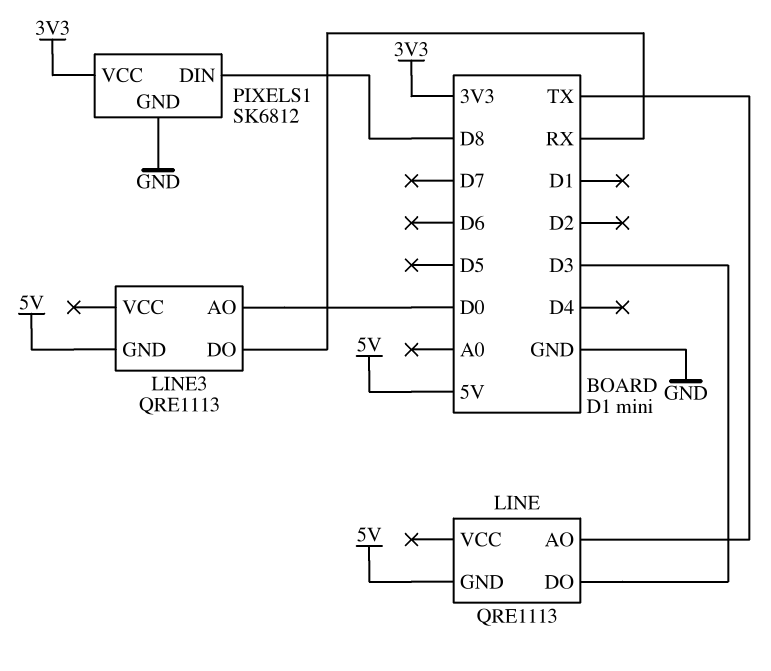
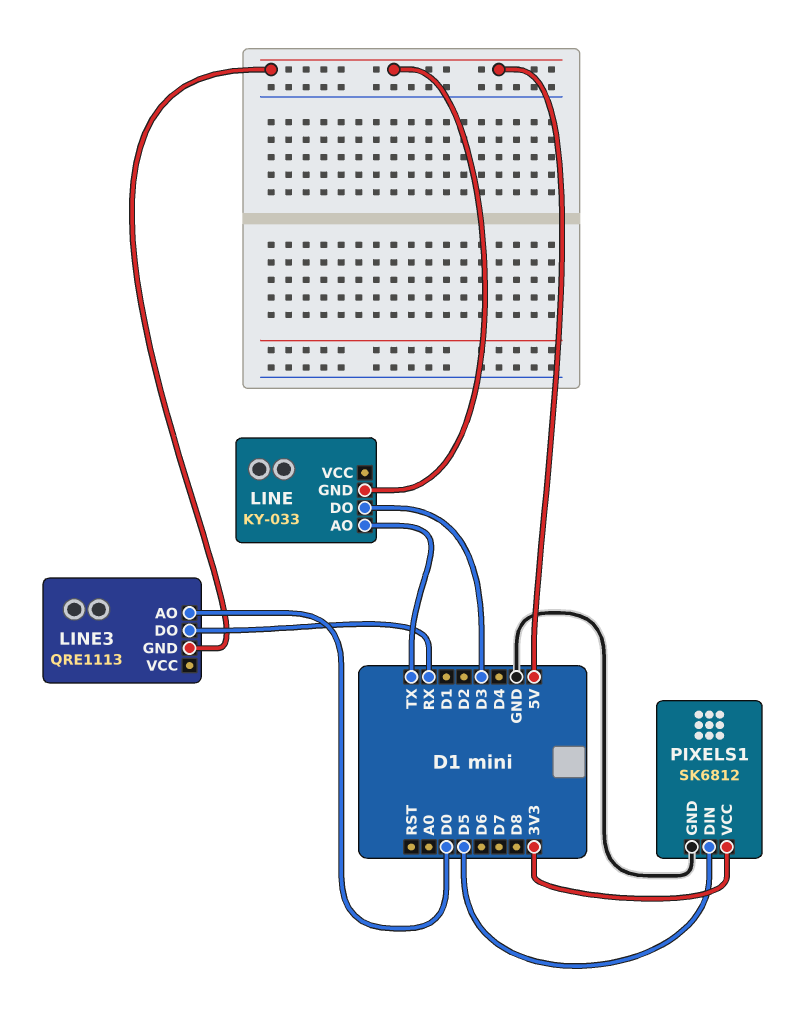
LINE: QRE1113 -> KY-033
PIXELS1 pin DIN: D8 -> D5

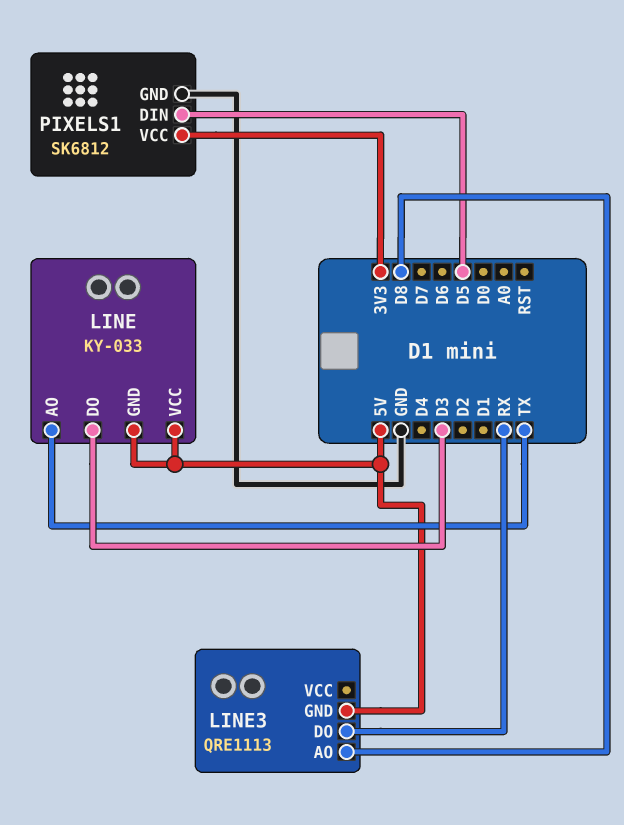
LINE pin VCC: none -> 5V
LINE3 pin AO: D0 -> D8

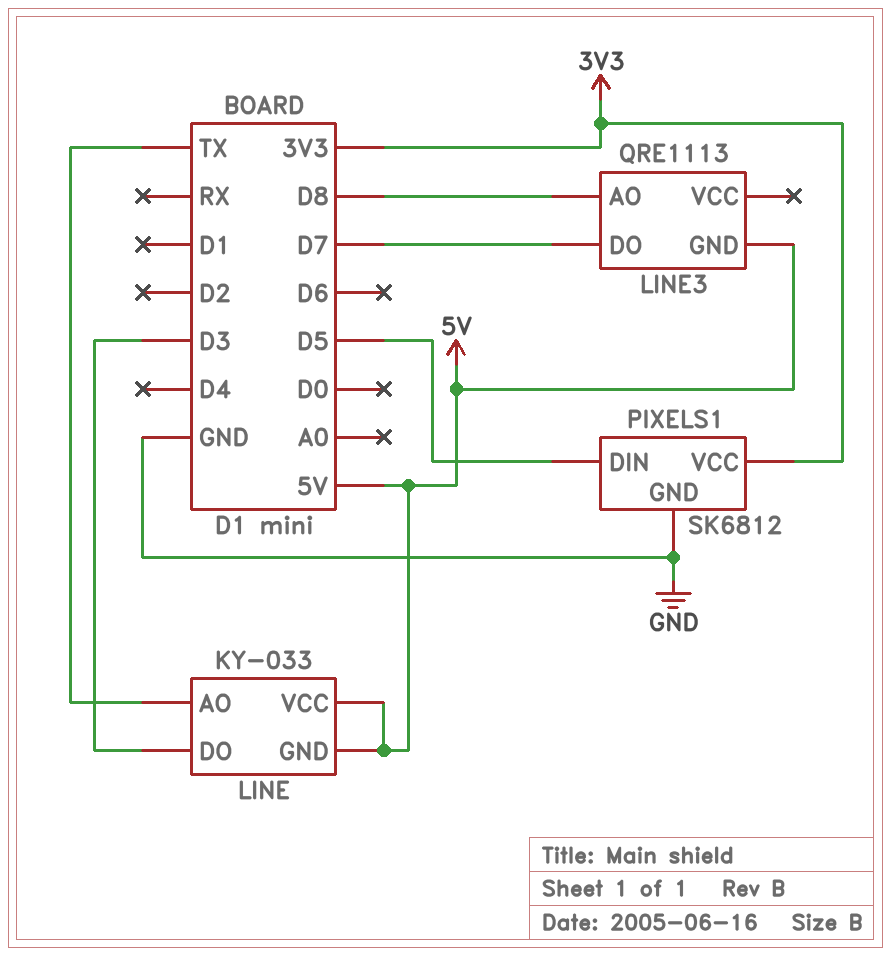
LINE3 pin DO: RX -> D7

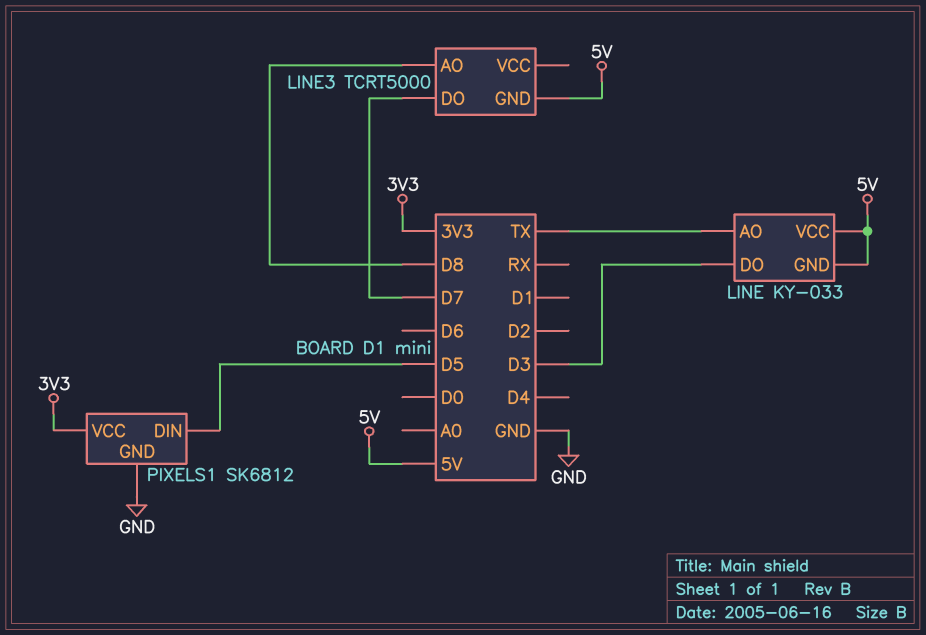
LINE3: QRE1113 -> TCRT5000

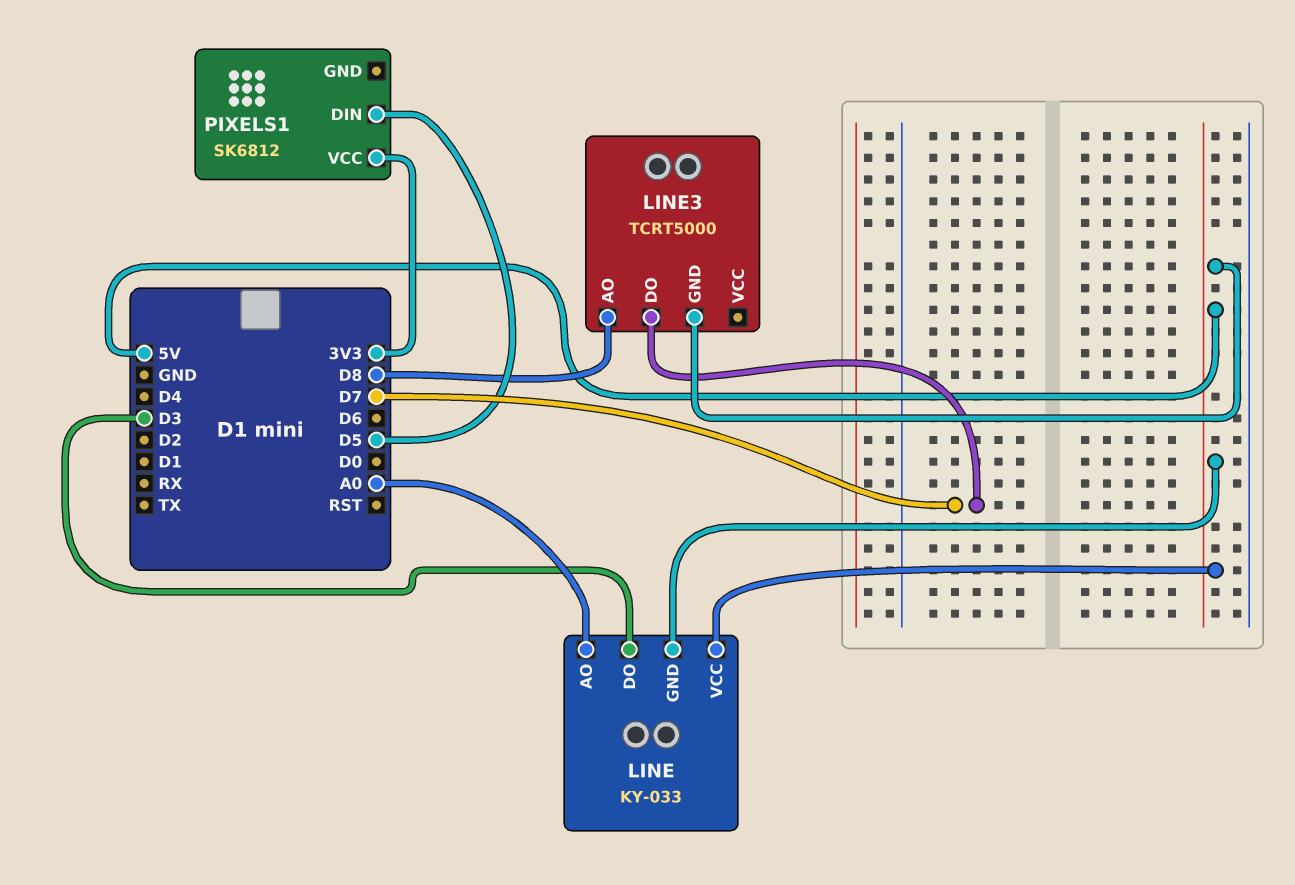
LINE pin AO: TX -> A0
PIXELS1 pin GND: GND -> none

